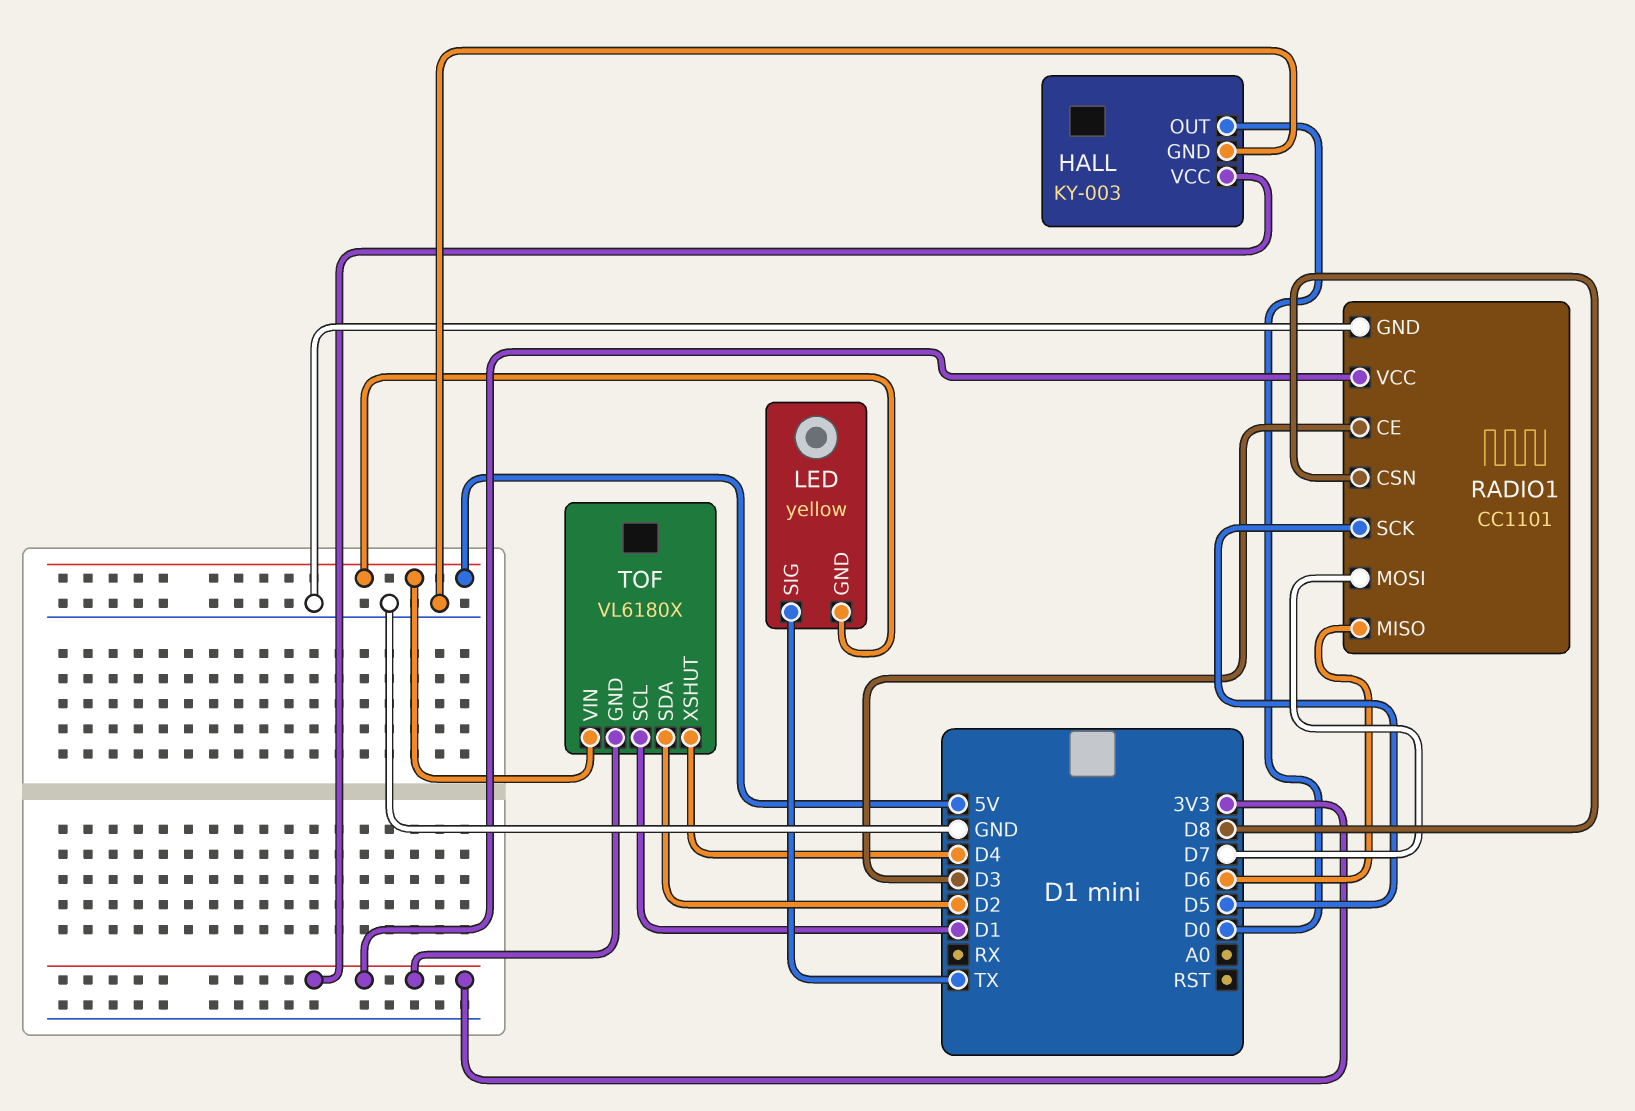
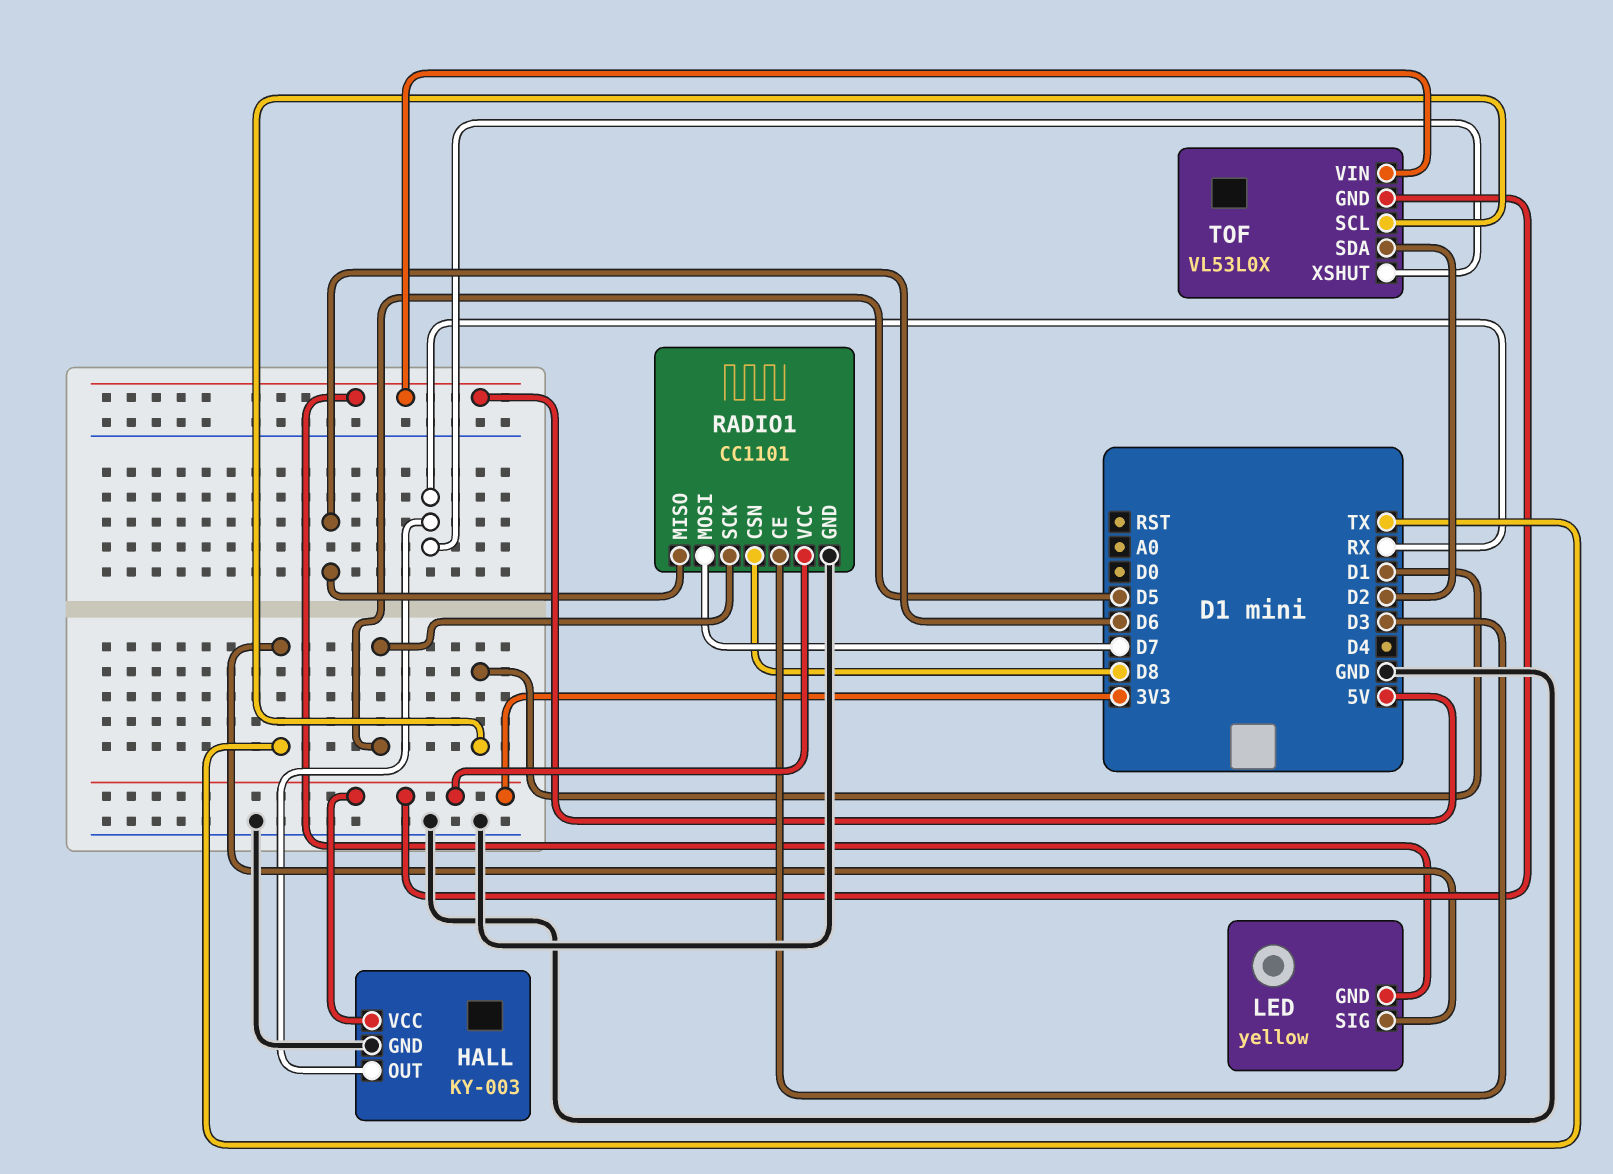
HALL pin OUT: D0 -> RX
TOF: VL6180X -> VL53L0X
TOF pin XSHUT: D4 -> RX

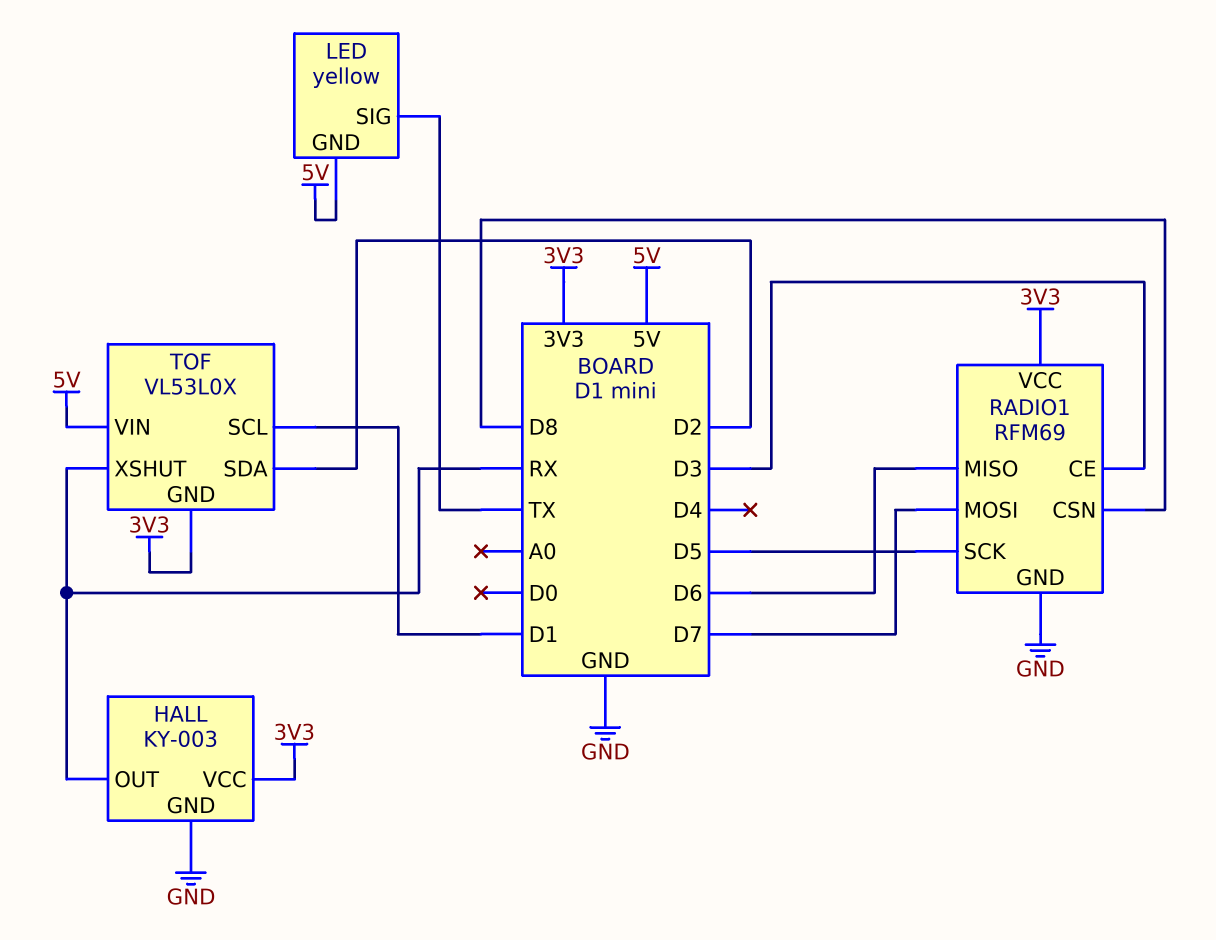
RADIO1: CC1101 -> RFM69

